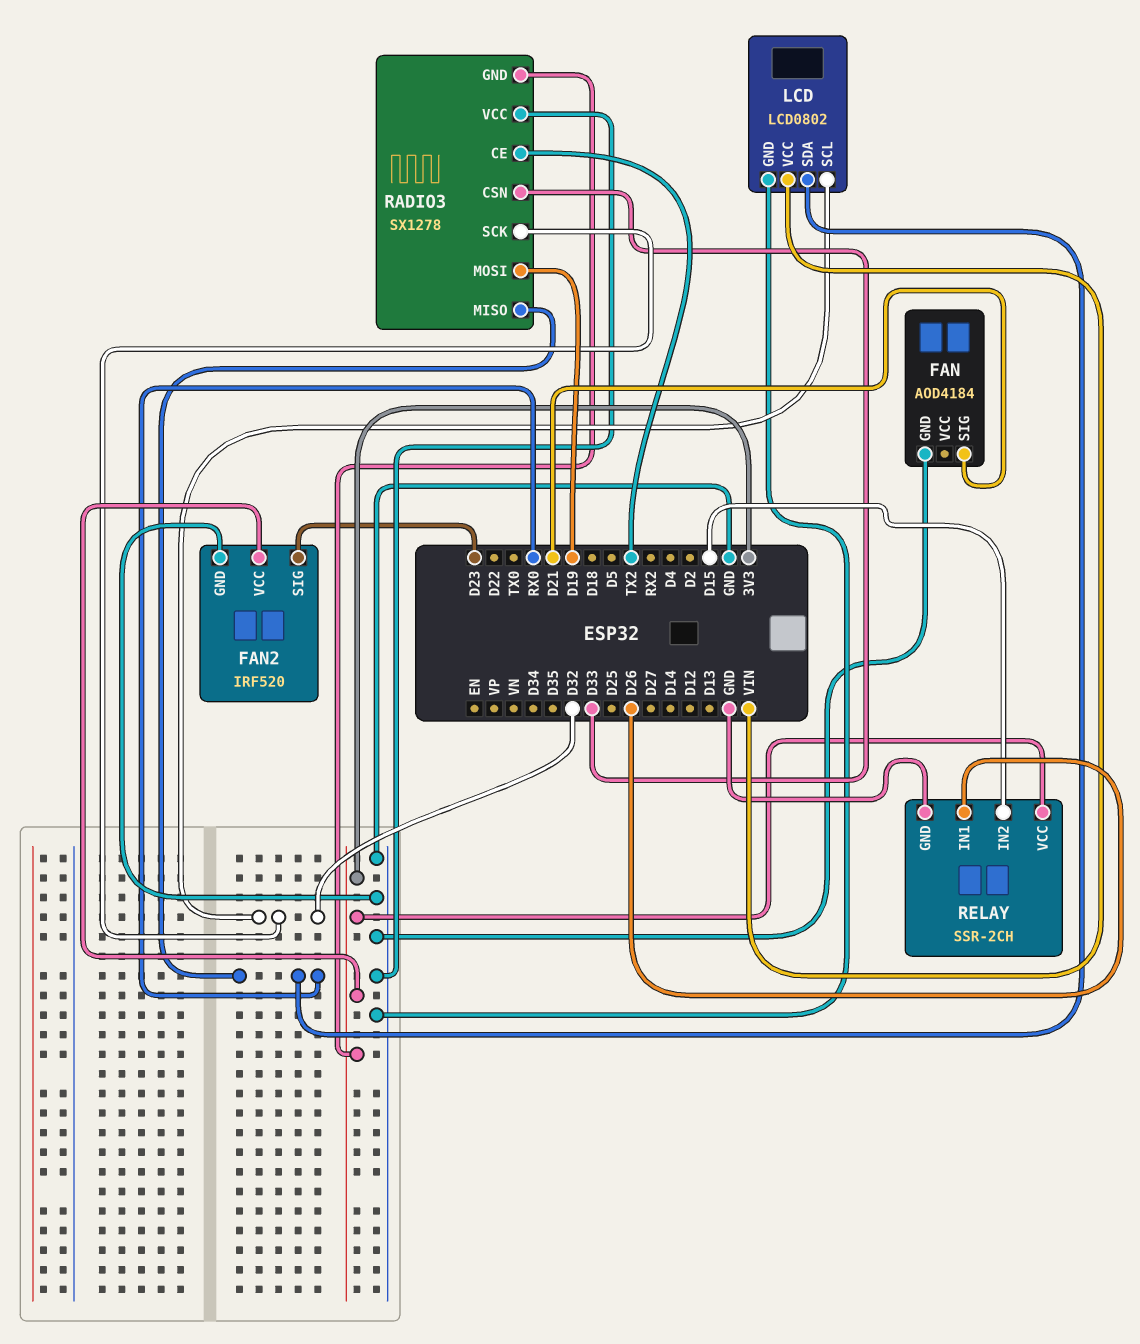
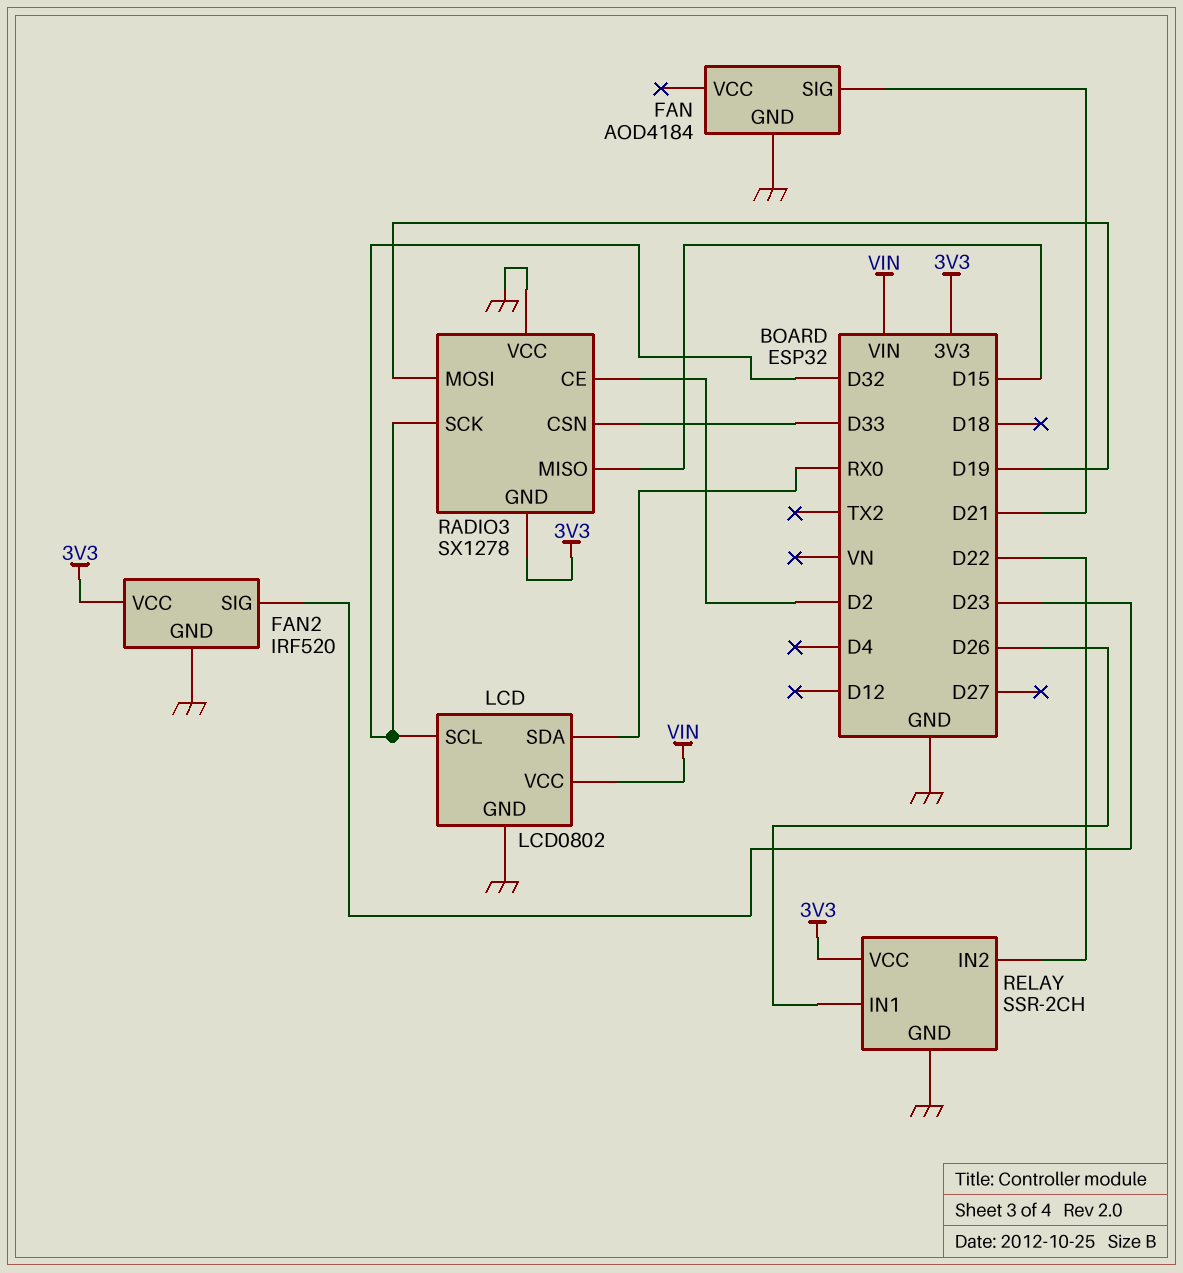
RADIO3 pin CE: TX2 -> D2
RADIO3 pin MISO: RX0 -> D15
RELAY pin IN2: D15 -> D22

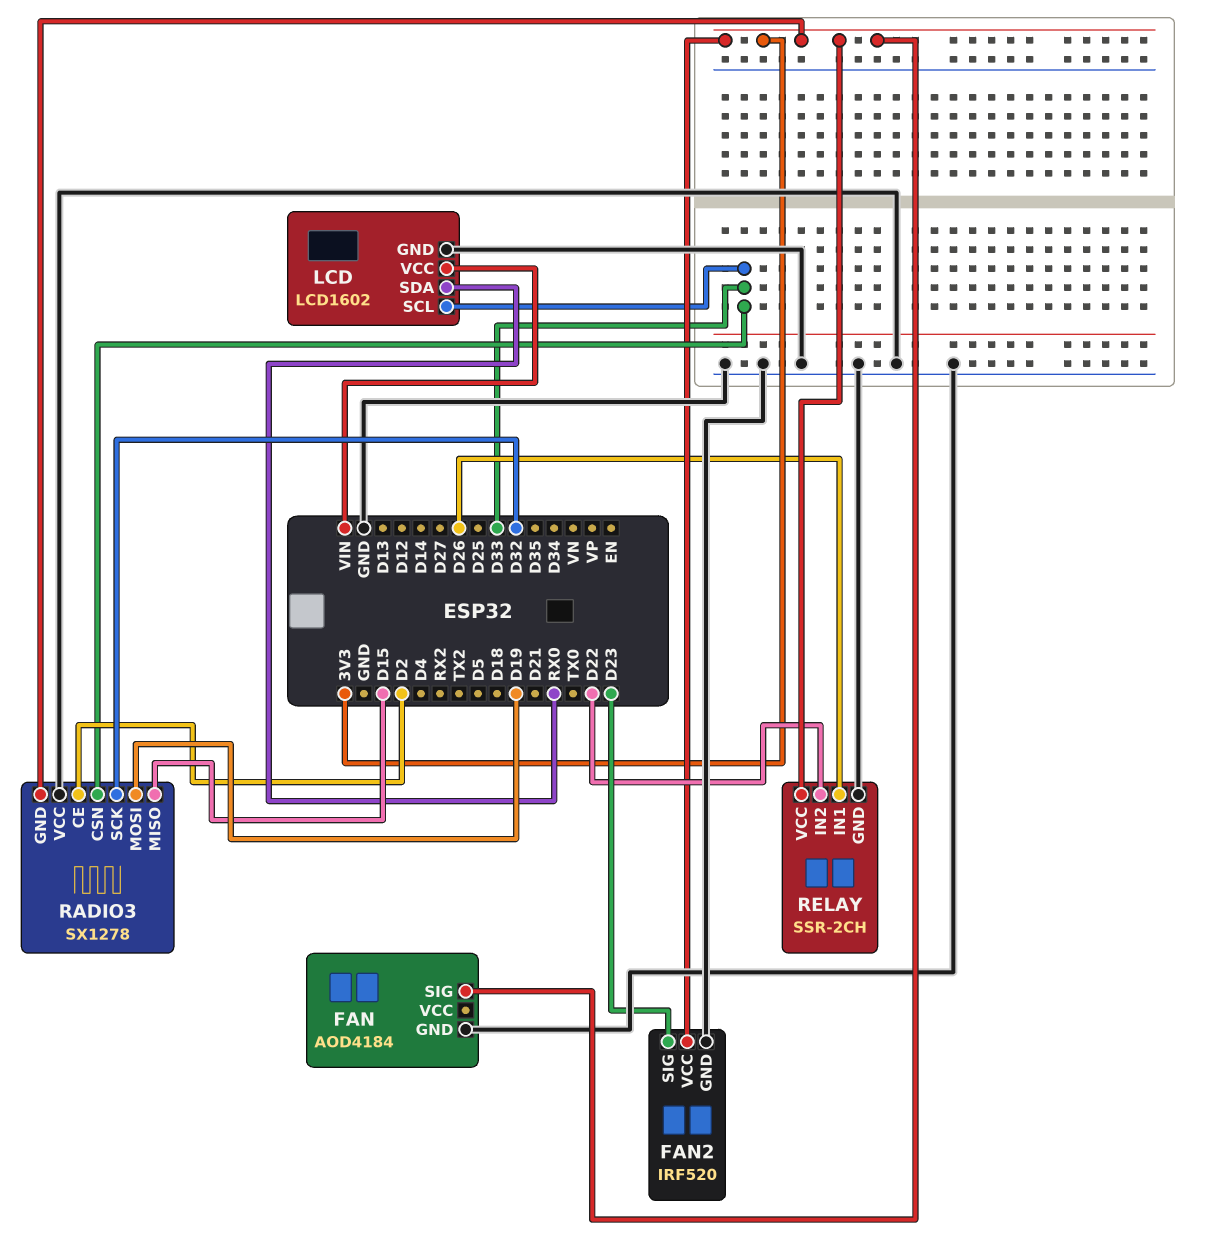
FAN pin SIG: D21 -> 3V3
LCD: LCD0802 -> LCD1602
LCD pin SCL: D32 -> D33

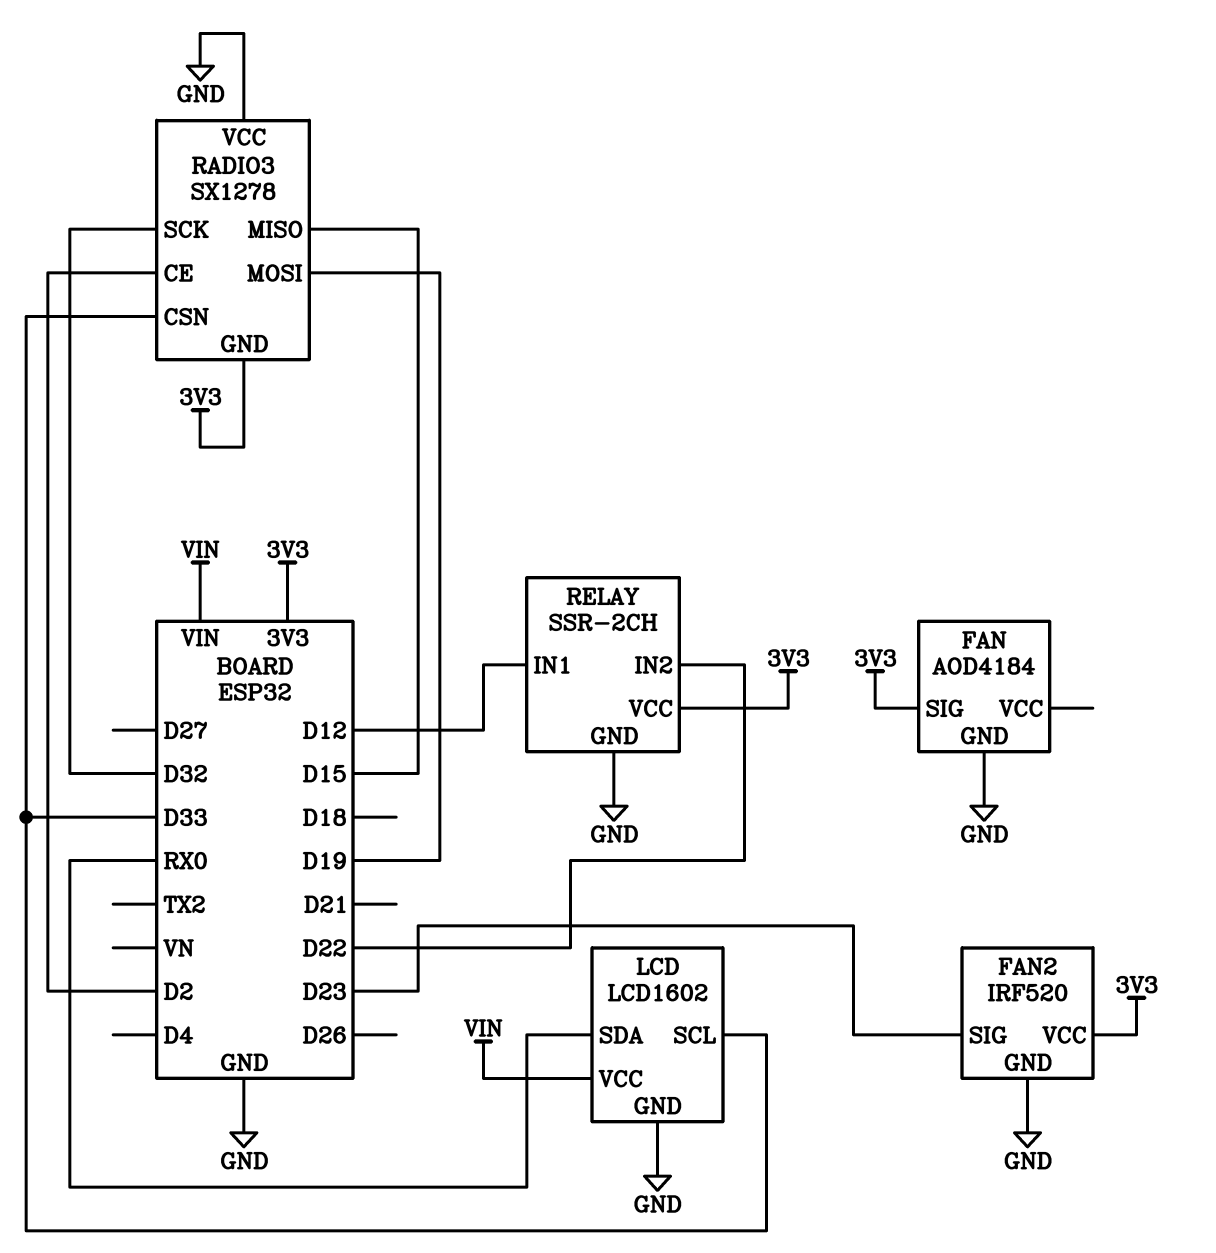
RELAY pin IN1: D26 -> D12

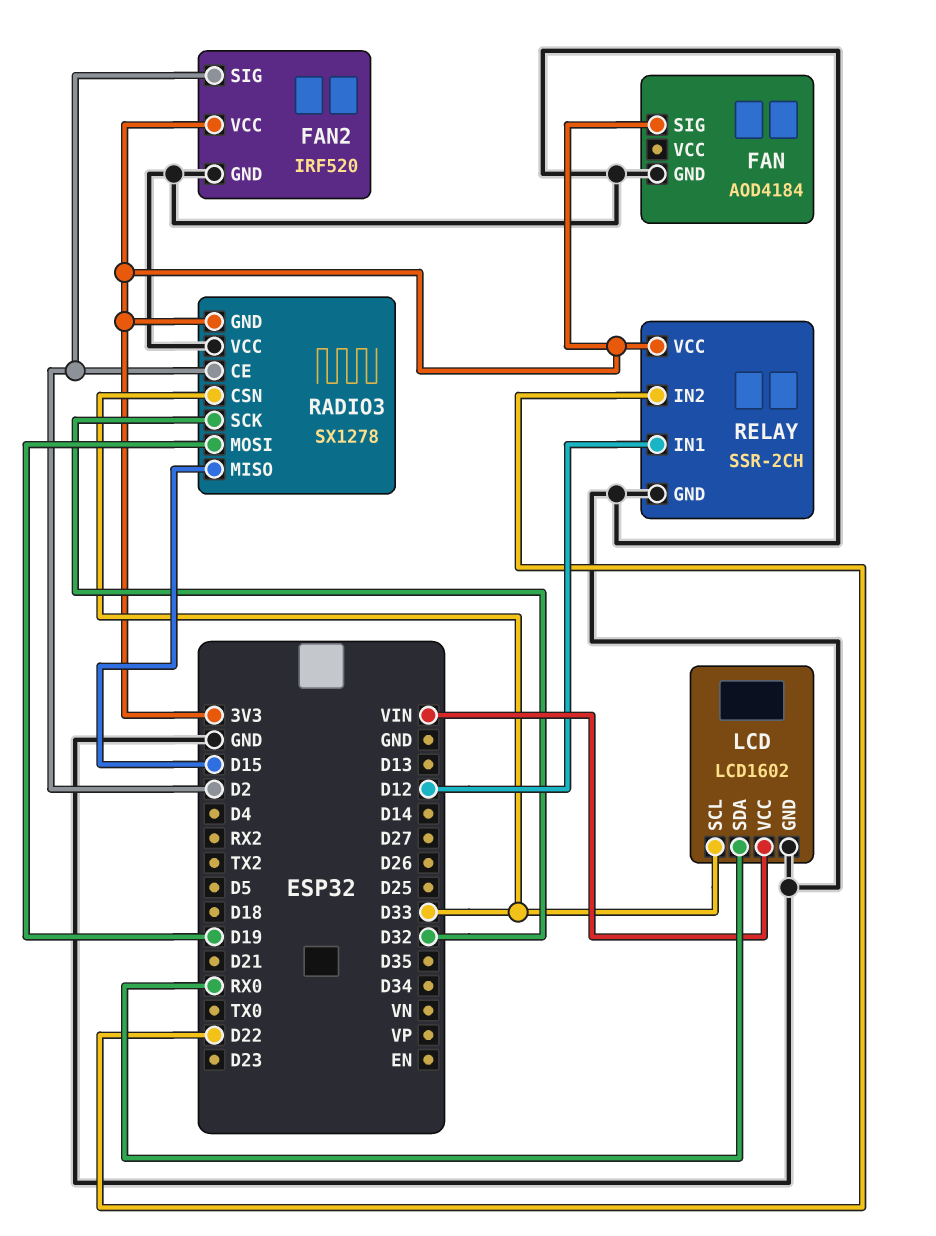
FAN2 pin SIG: D23 -> D2

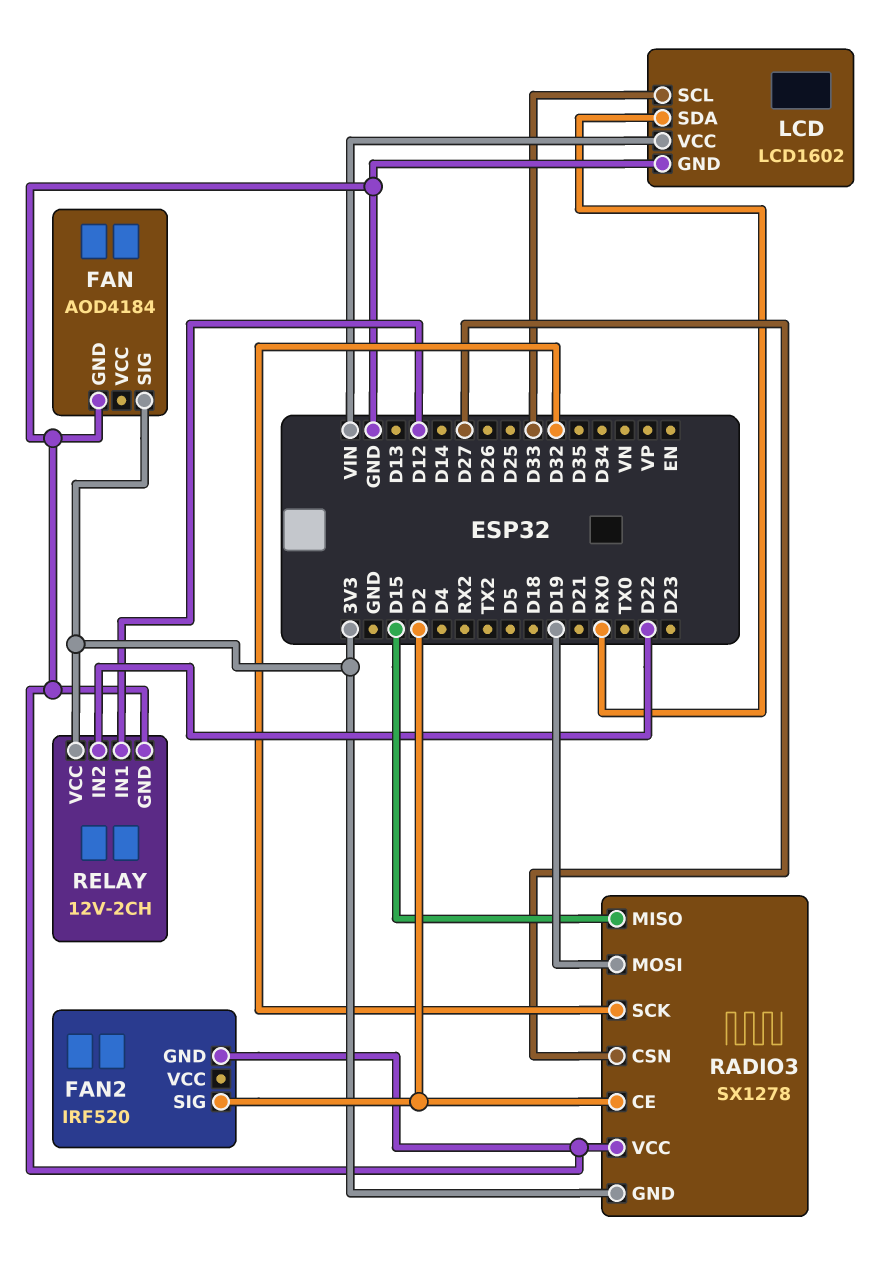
FAN2 pin VCC: 3V3 -> none
RADIO3 pin CSN: D33 -> D27
RELAY: SSR-2CH -> 12V-2CH

